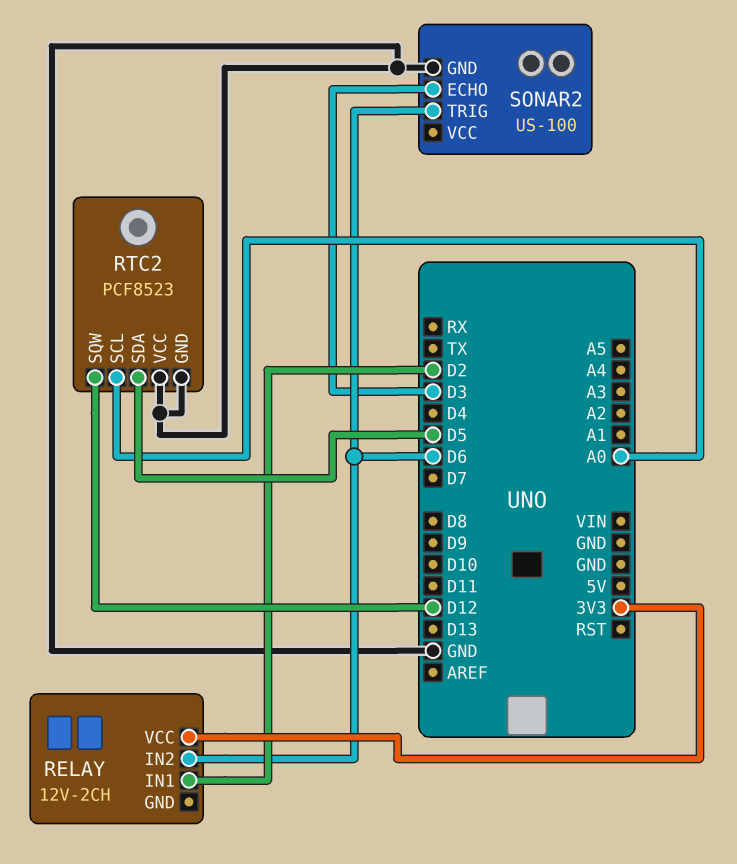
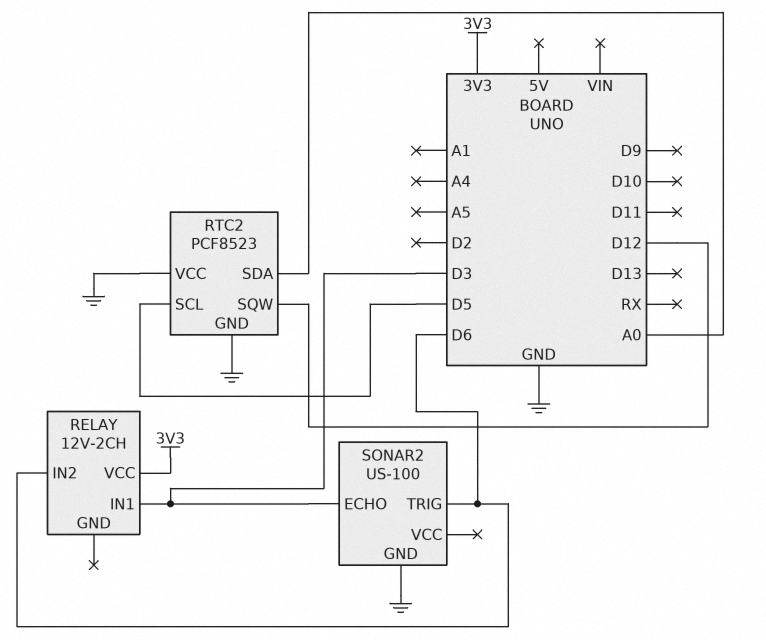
RELAY pin IN1: D2 -> D3
RTC2 pin SCL: A0 -> D5
RTC2 pin SDA: D5 -> A0

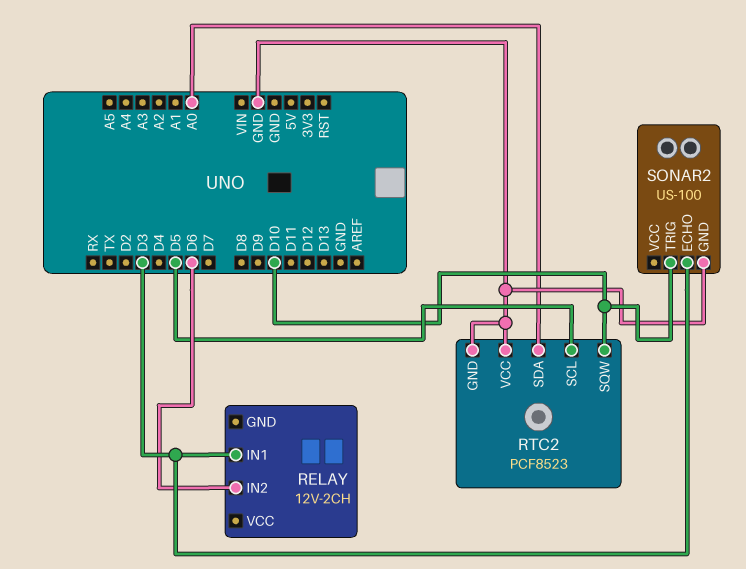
RELAY pin VCC: 3V3 -> none
RTC2 pin SQW: D12 -> D10
SONAR2 pin TRIG: D6 -> D10

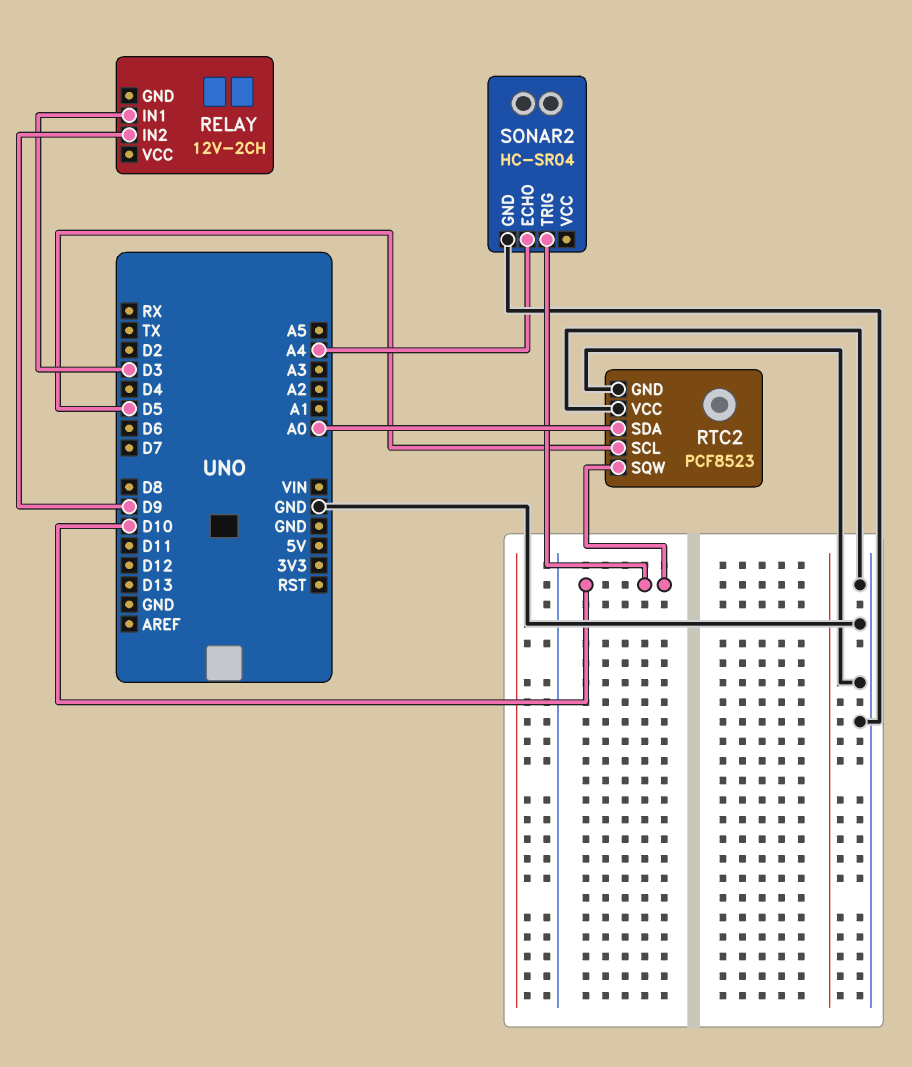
RELAY pin IN2: D6 -> D9
SONAR2: US-100 -> HC-SR04
SONAR2 pin ECHO: D3 -> A4

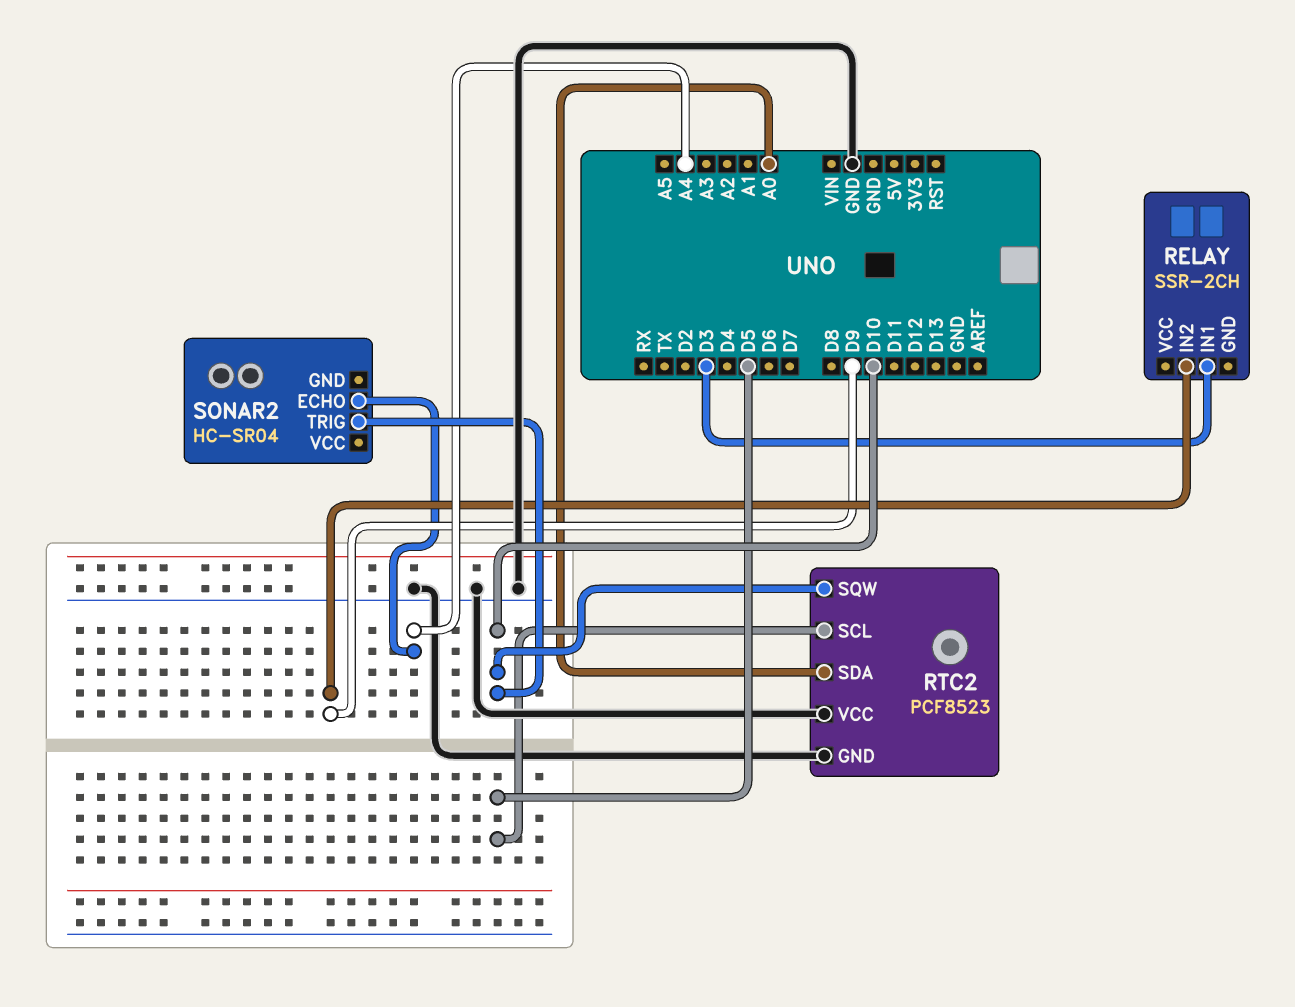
RELAY: 12V-2CH -> SSR-2CH
SONAR2 pin GND: GND -> none

